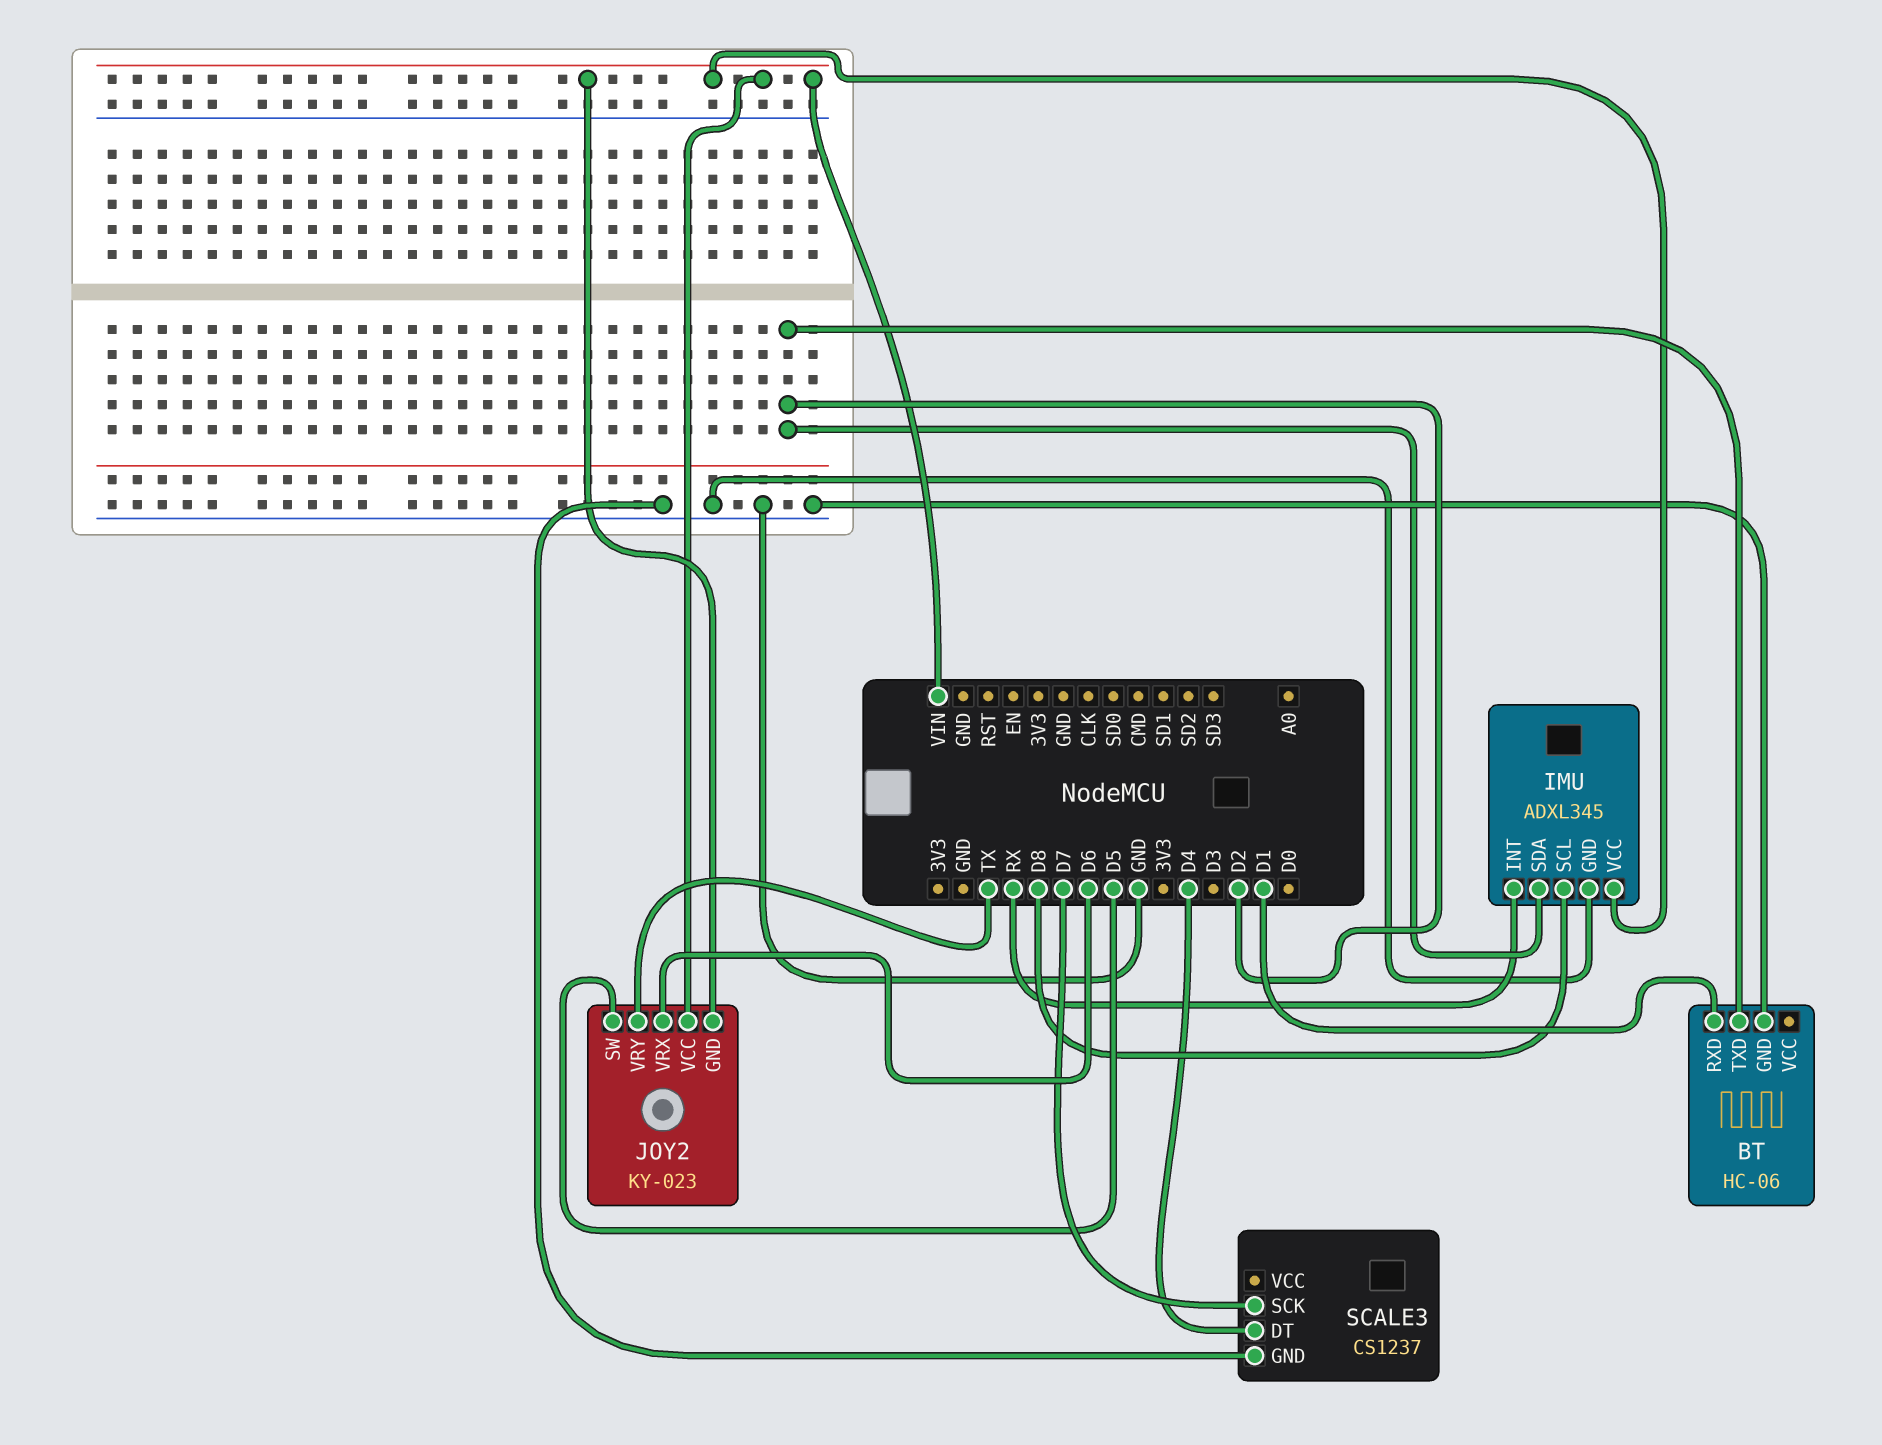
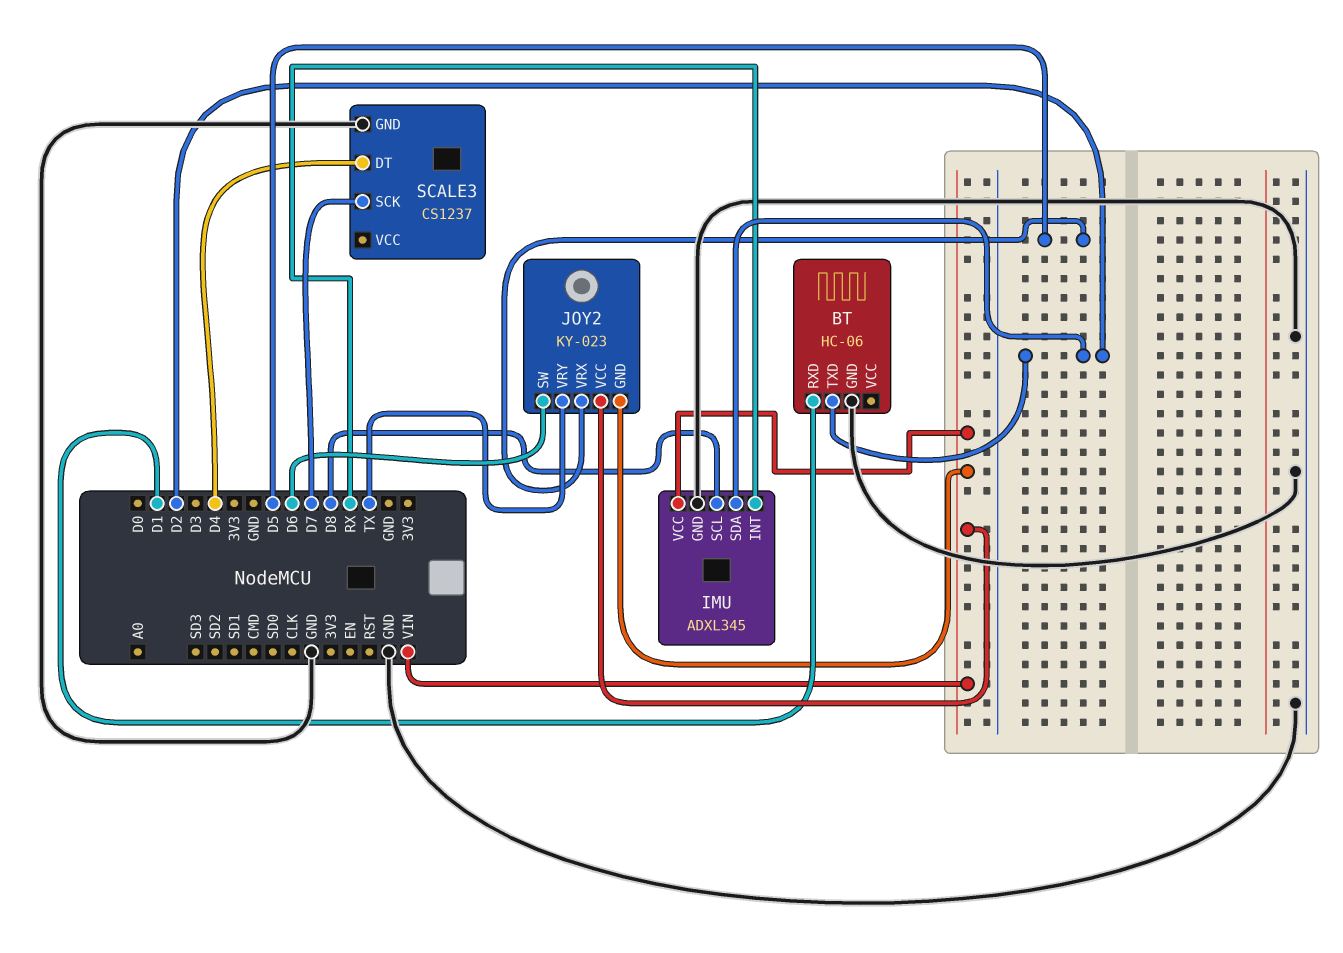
JOY2 pin SW: D5 -> D6
JOY2 pin VRX: D6 -> D5

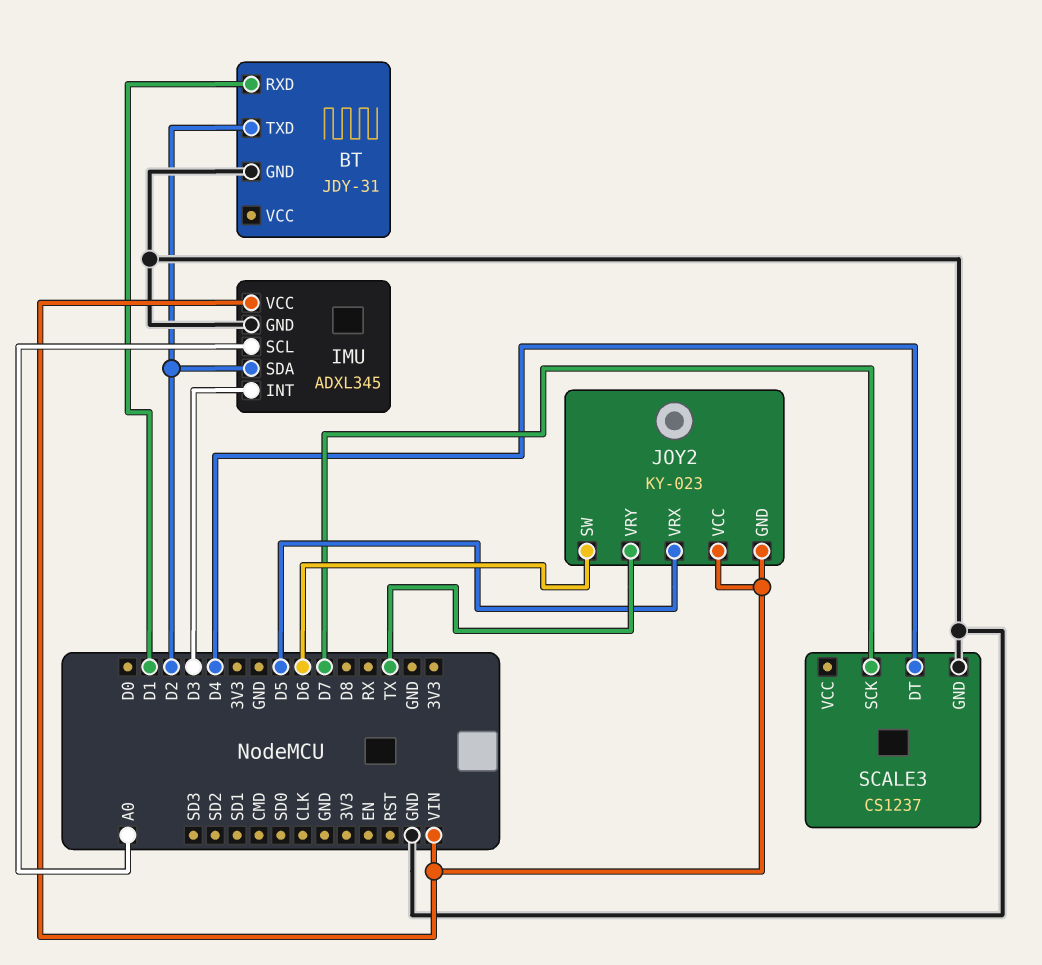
BT: HC-06 -> JDY-31
IMU pin INT: RX -> D3
IMU pin SCL: D8 -> A0

